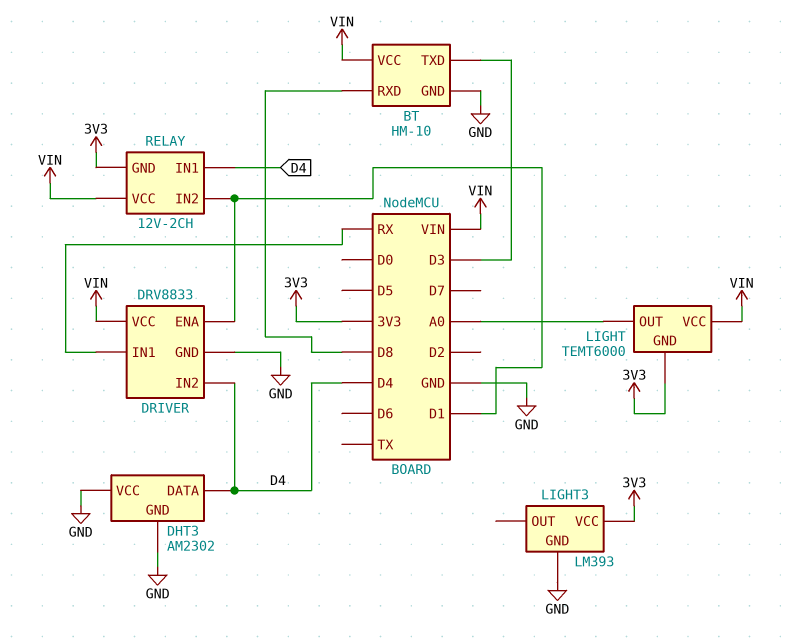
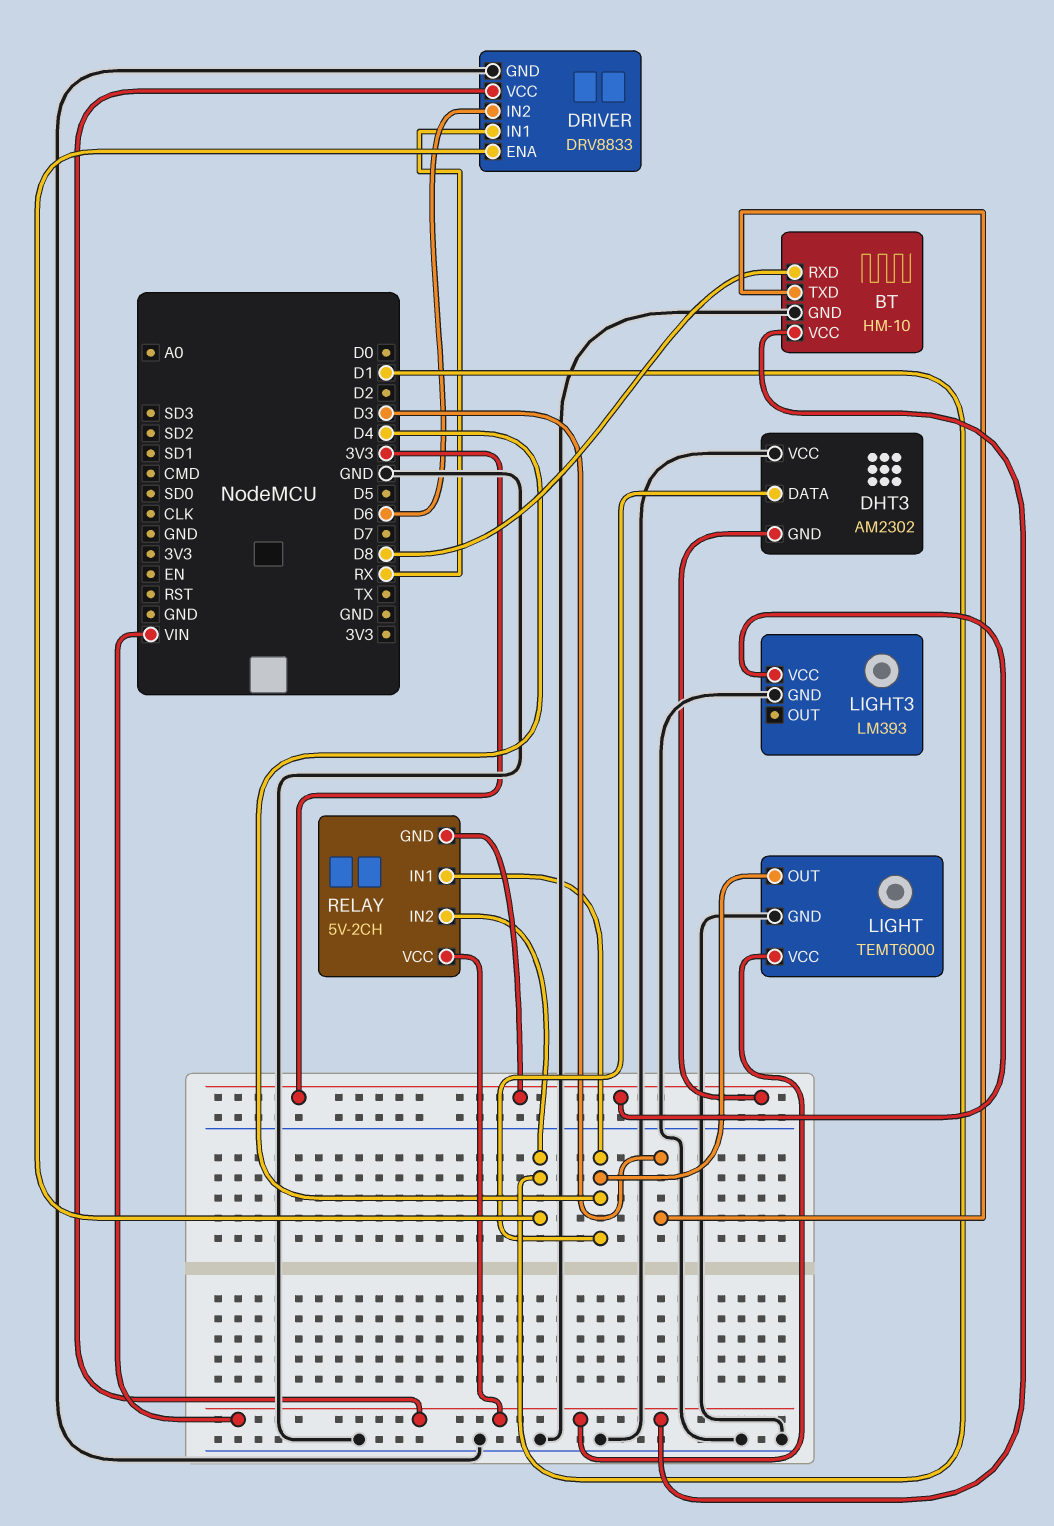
DHT3 pin GND: GND -> 3V3
DRIVER pin IN2: D4 -> D6
LIGHT pin GND: 3V3 -> GND
LIGHT pin OUT: A0 -> D4
RELAY: 12V-2CH -> 5V-2CH

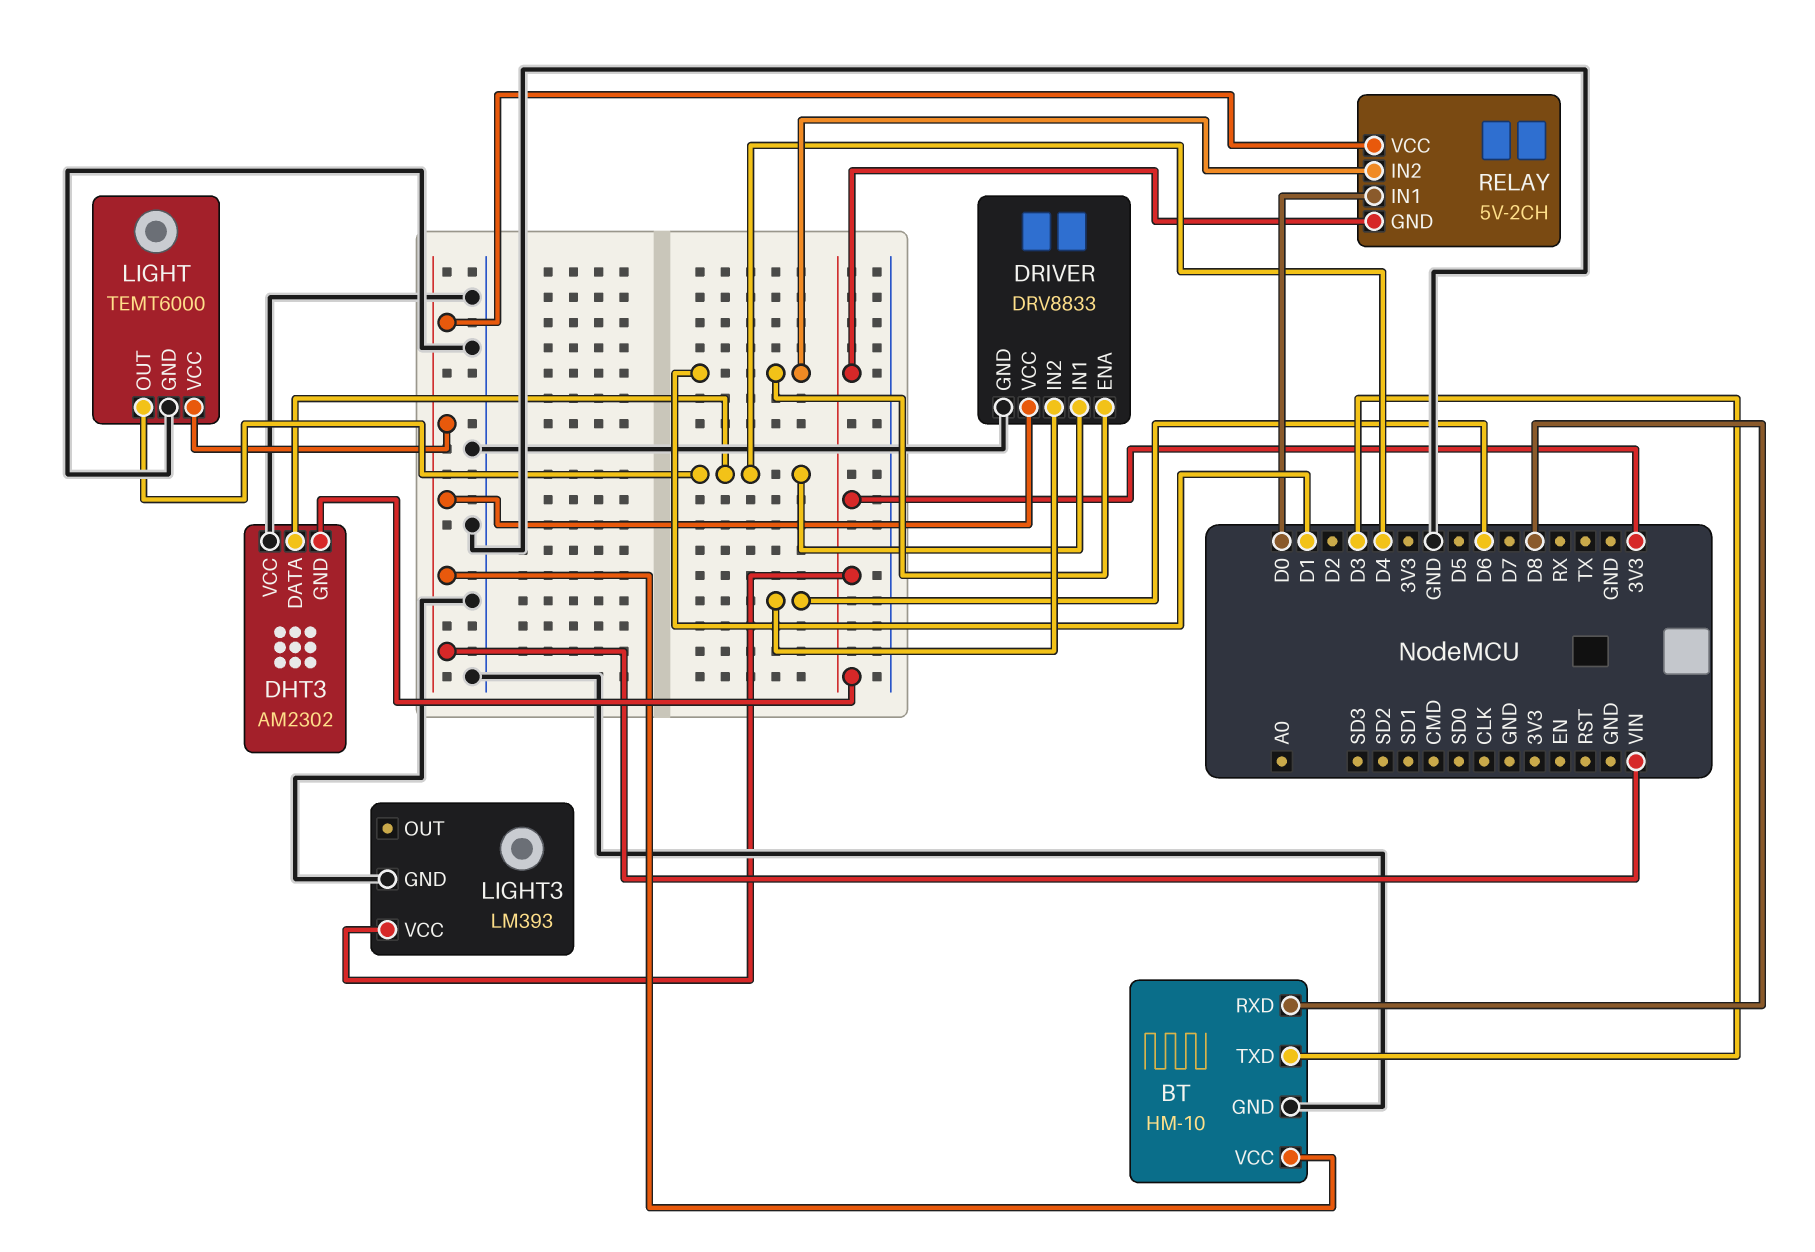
DRIVER pin IN1: RX -> D4
RELAY pin IN1: D4 -> D0

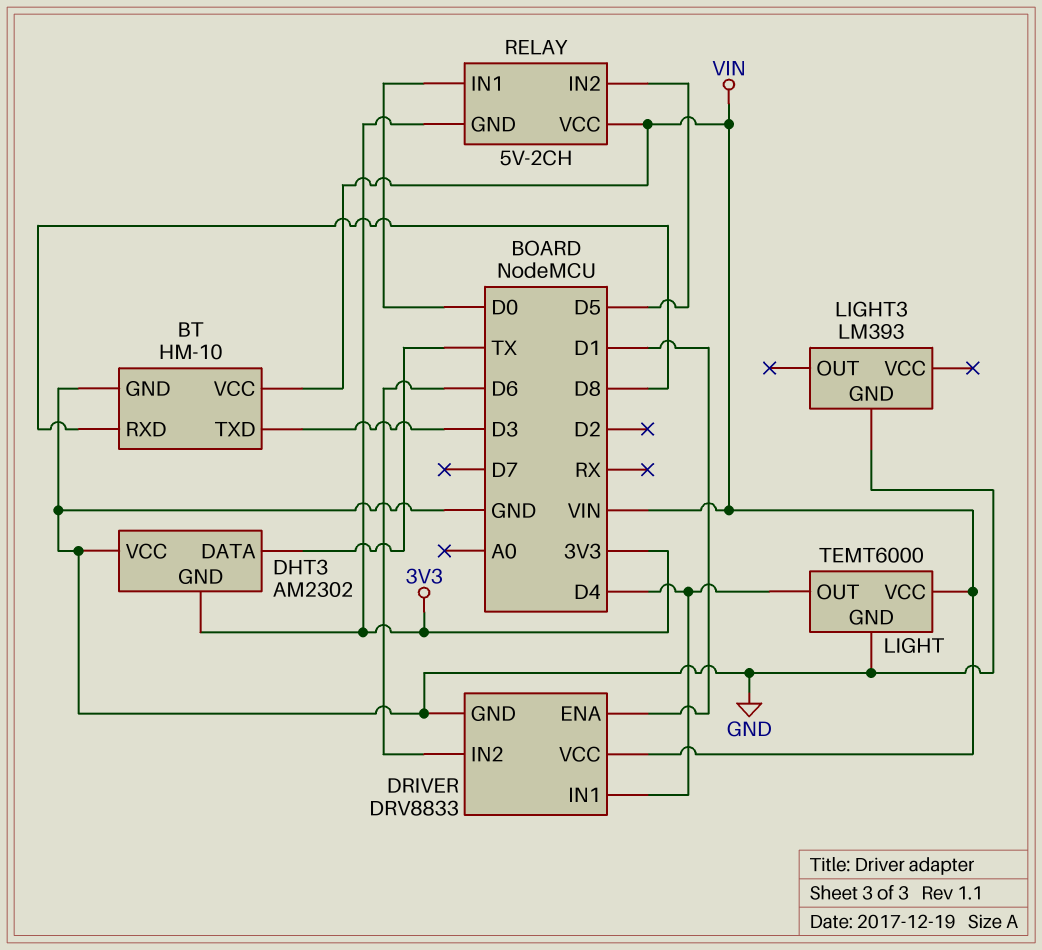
DHT3 pin DATA: D4 -> TX
LIGHT3 pin VCC: 3V3 -> none
RELAY pin IN2: D1 -> D5

